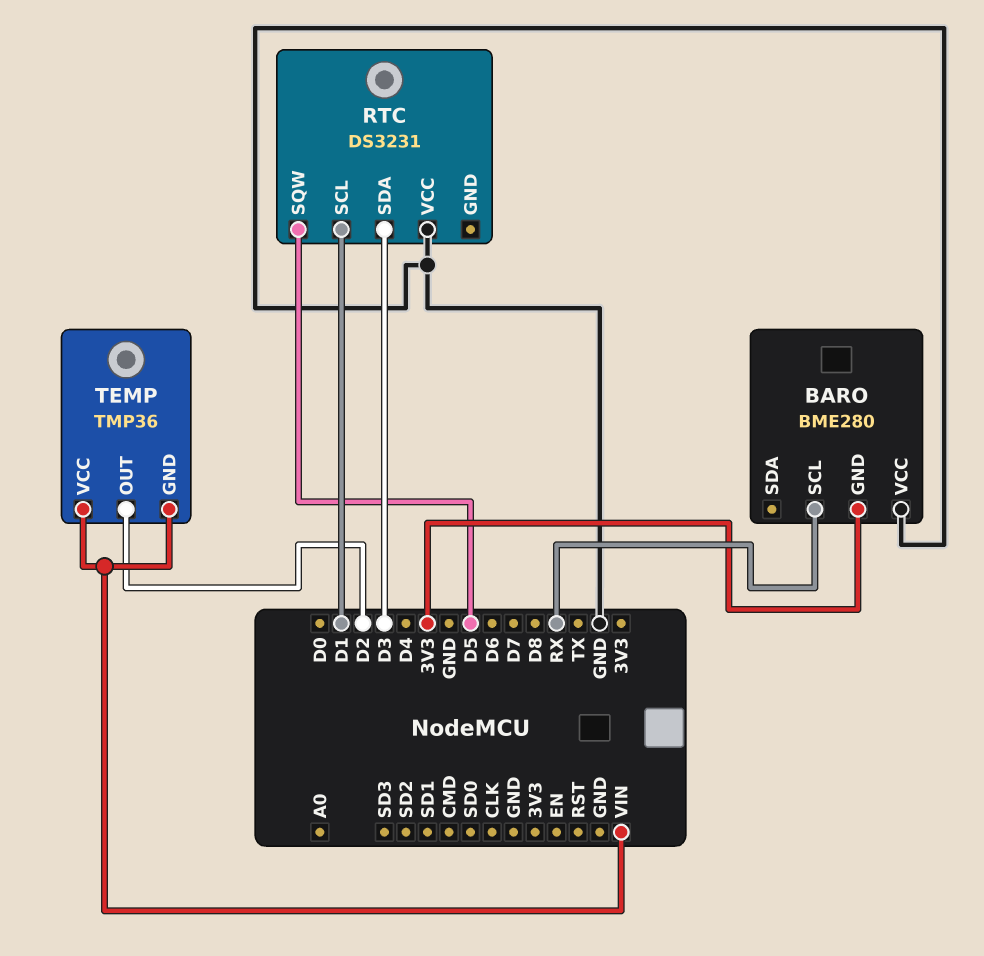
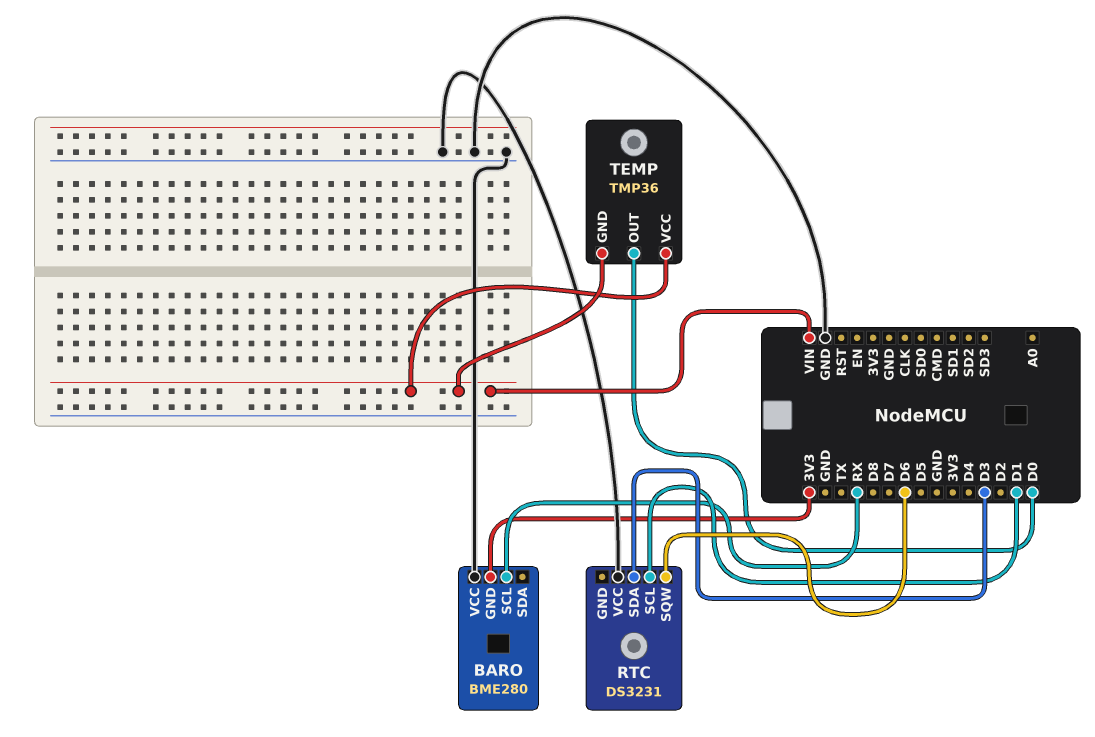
RTC pin SQW: D5 -> D6
TEMP pin OUT: D2 -> D0

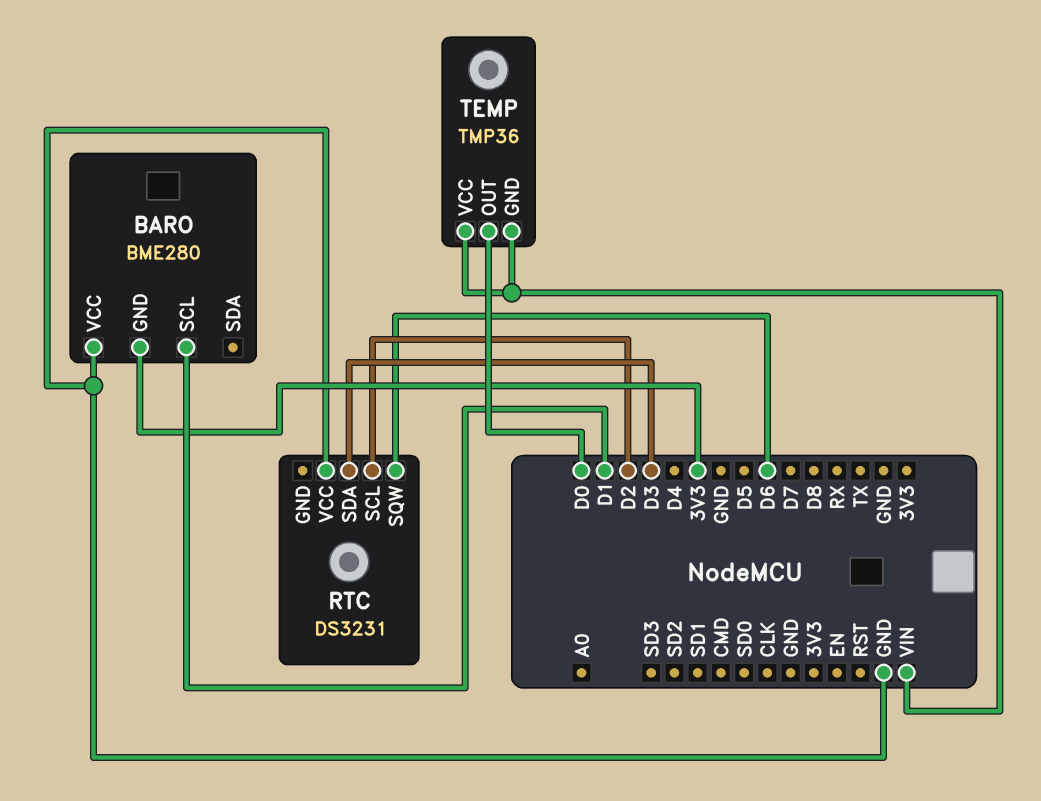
BARO pin SCL: RX -> D1
RTC pin SCL: D1 -> D2

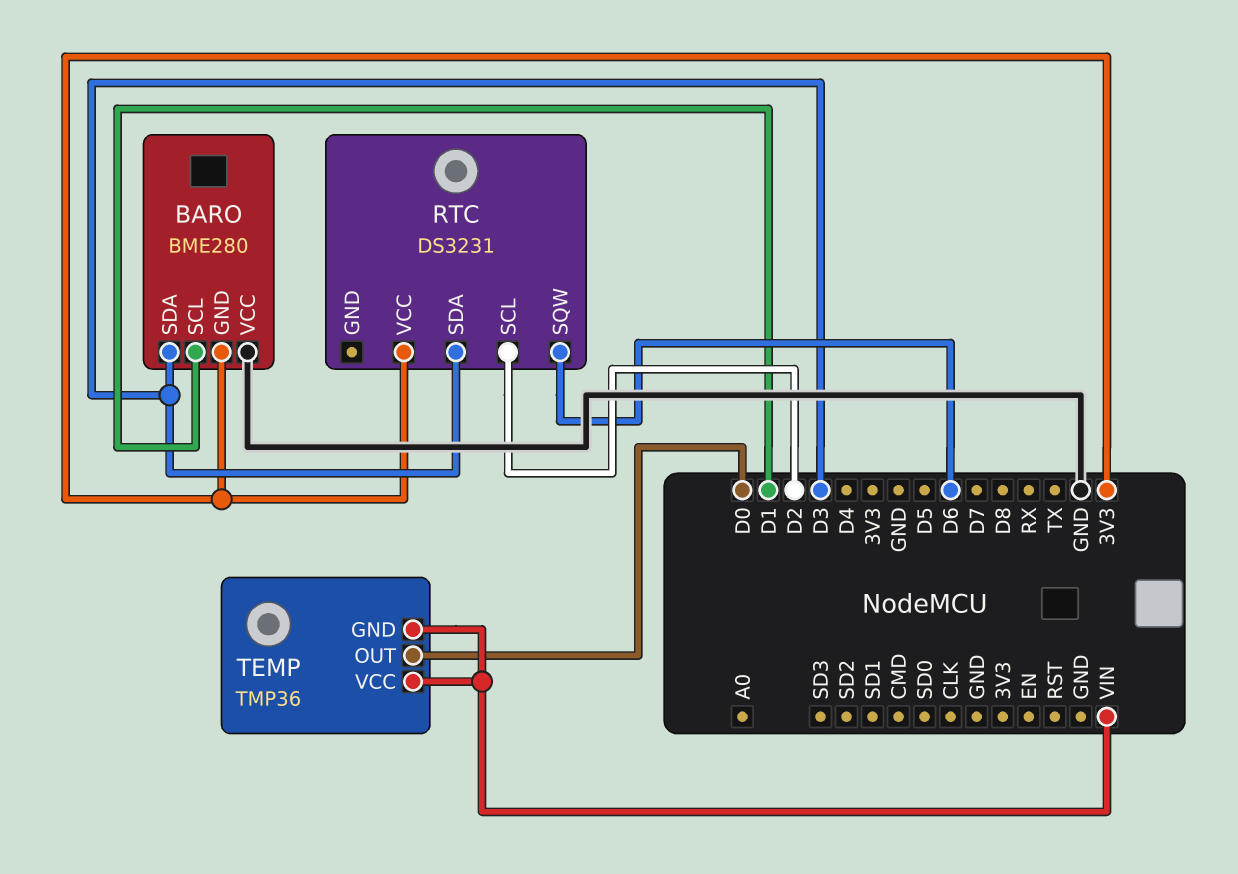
BARO pin SDA: none -> D3
RTC pin VCC: GND -> 3V3

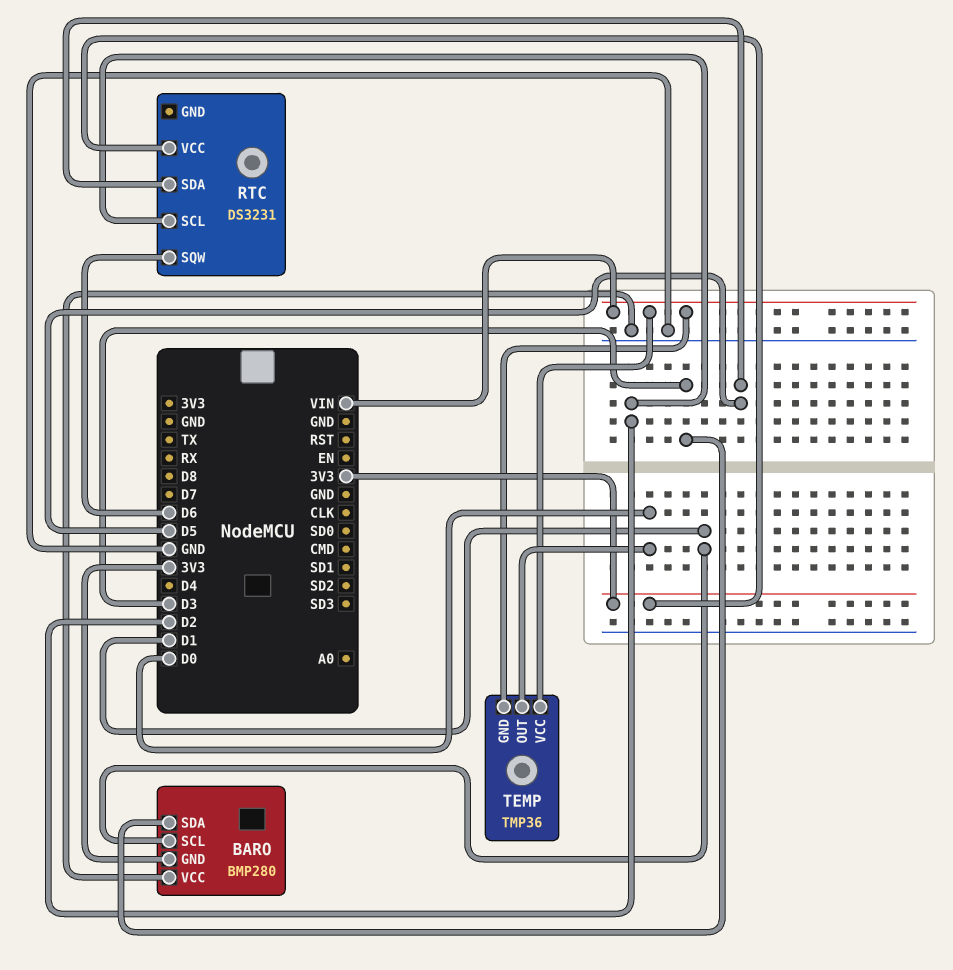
BARO: BME280 -> BMP280
RTC pin SDA: D3 -> D5

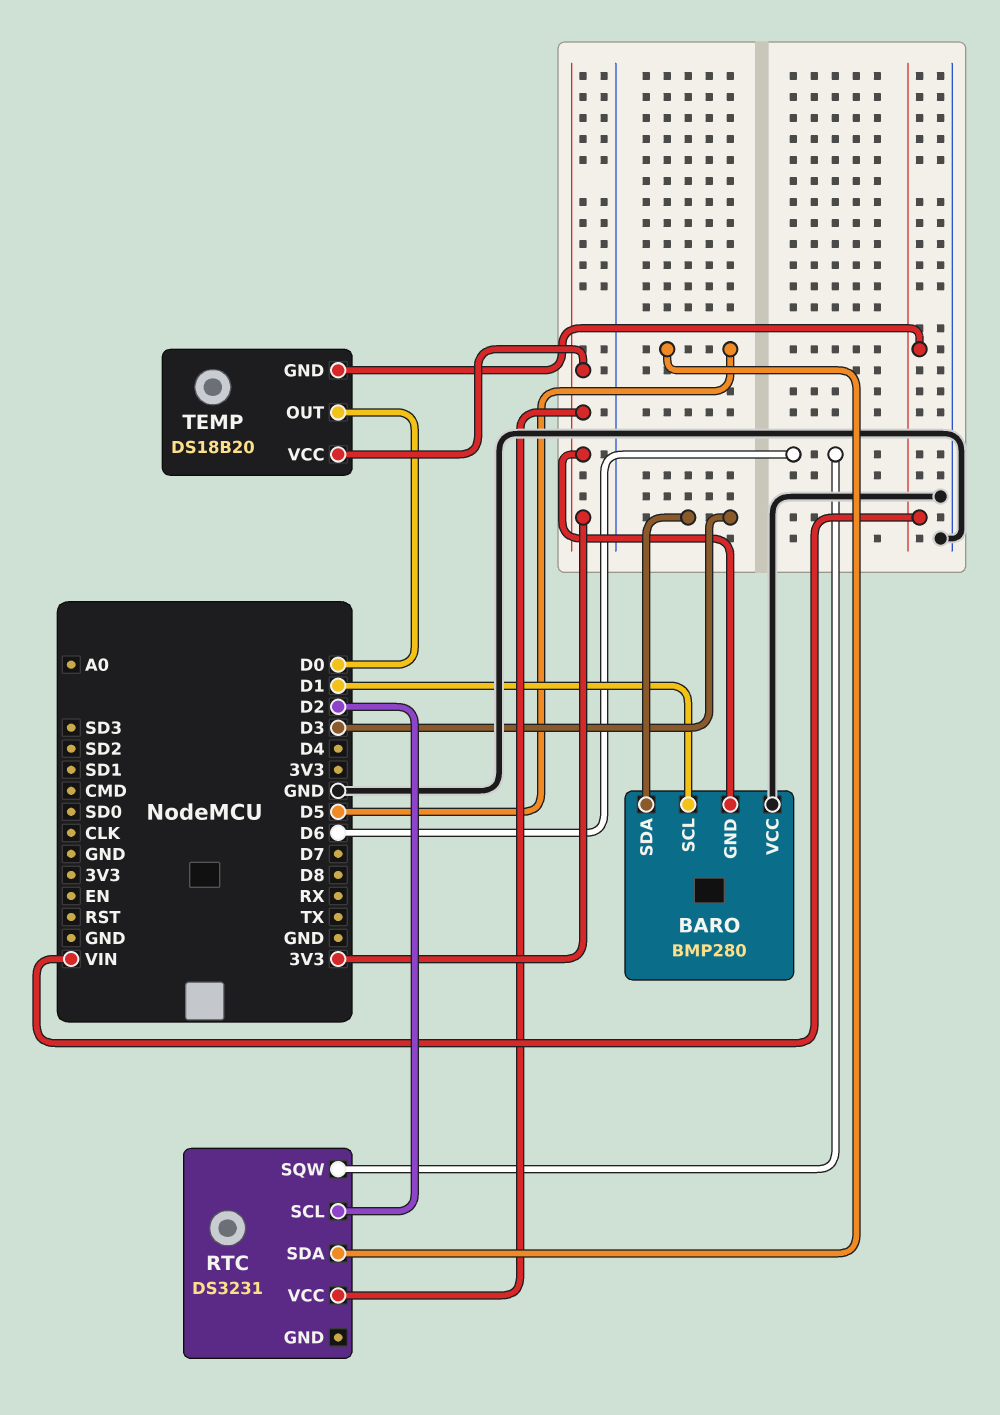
TEMP: TMP36 -> DS18B20
TEMP pin VCC: VIN -> 3V3

